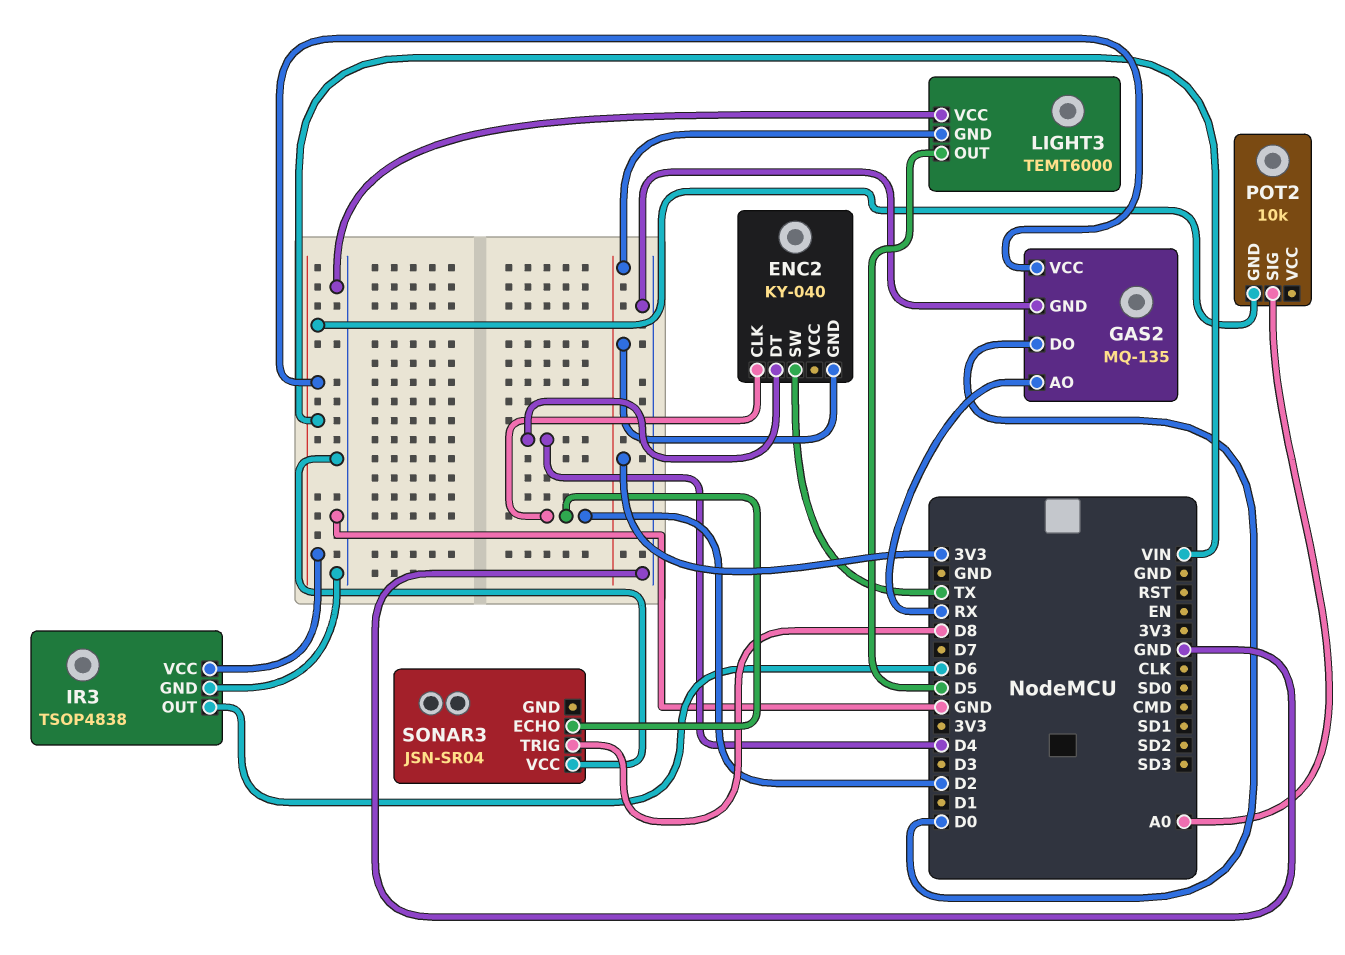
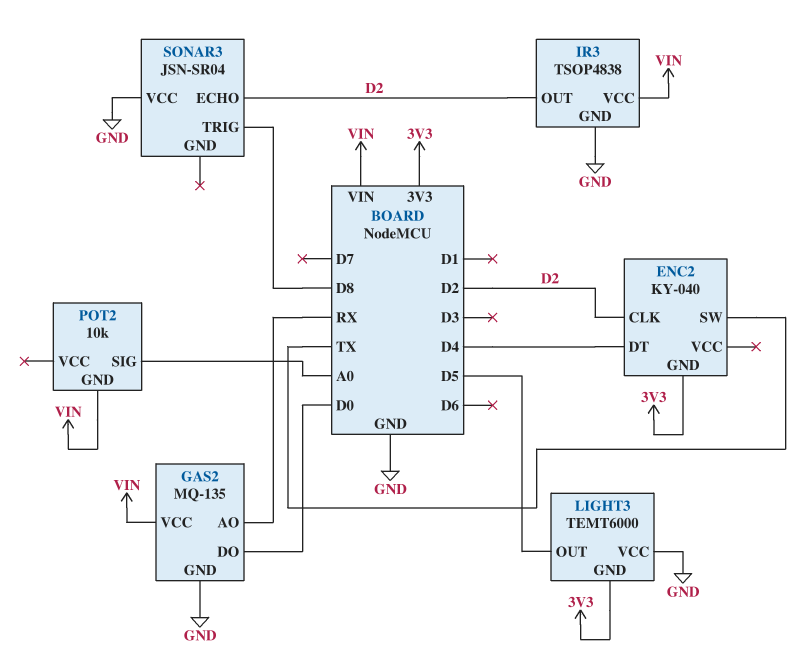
IR3 pin OUT: D6 -> D2

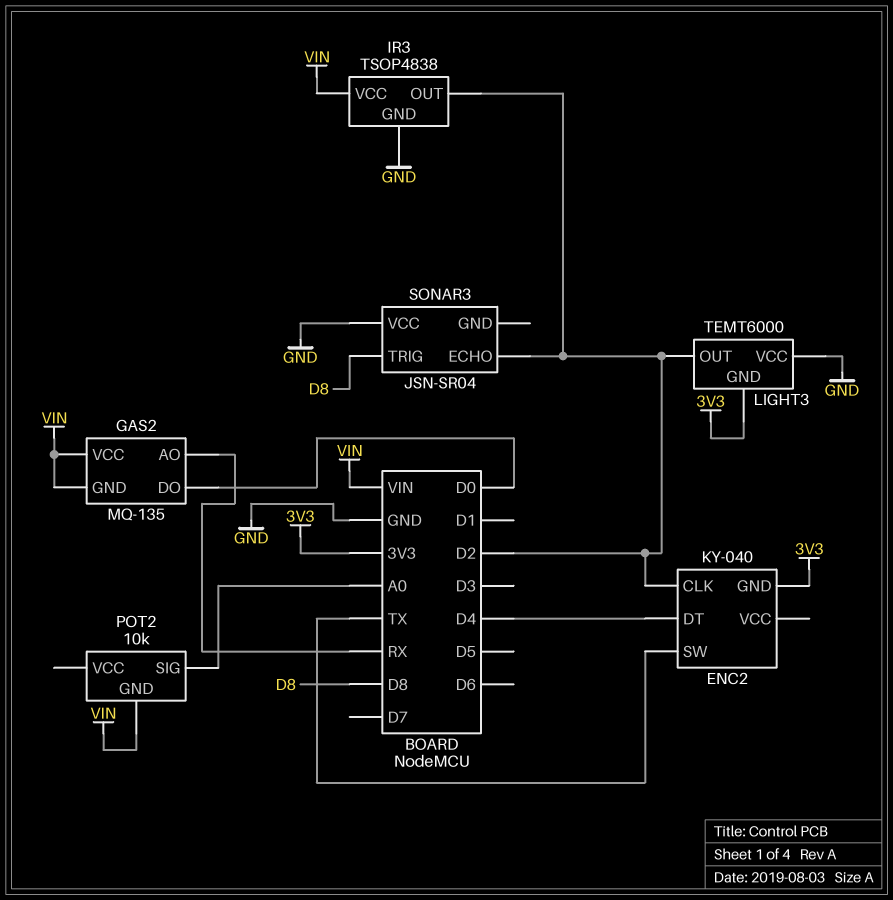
GAS2 pin GND: GND -> VIN
LIGHT3 pin OUT: D5 -> D2

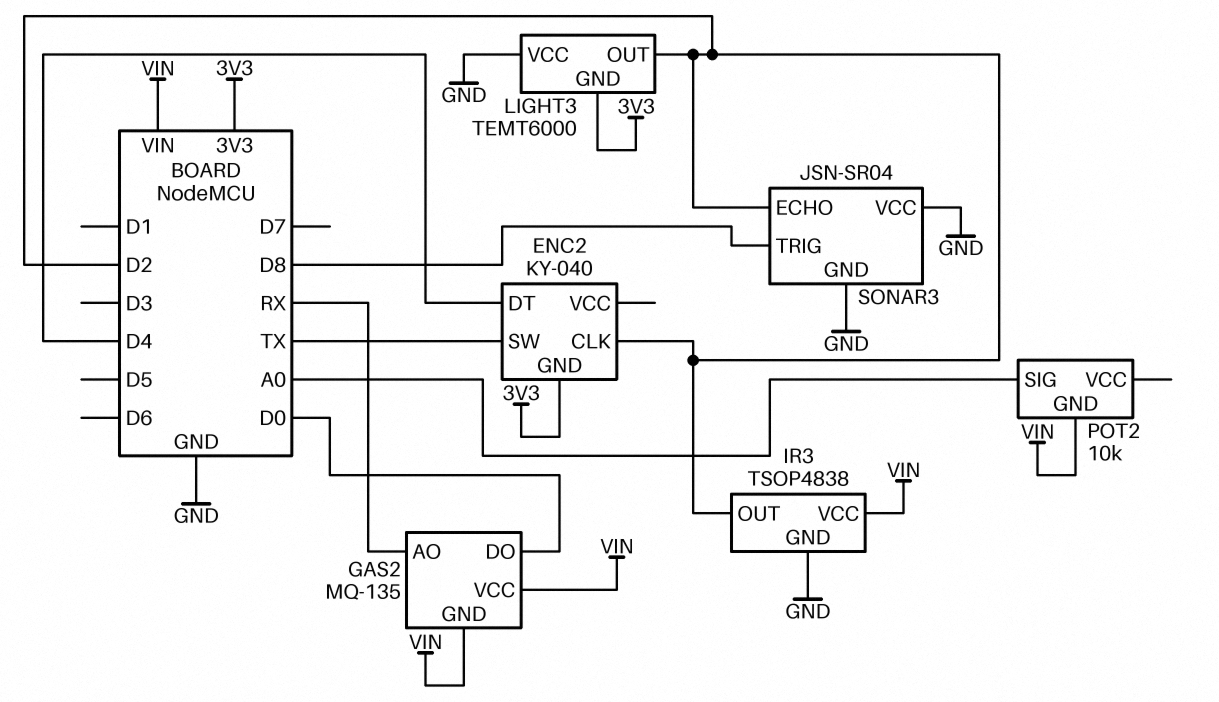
SONAR3 pin GND: none -> GND

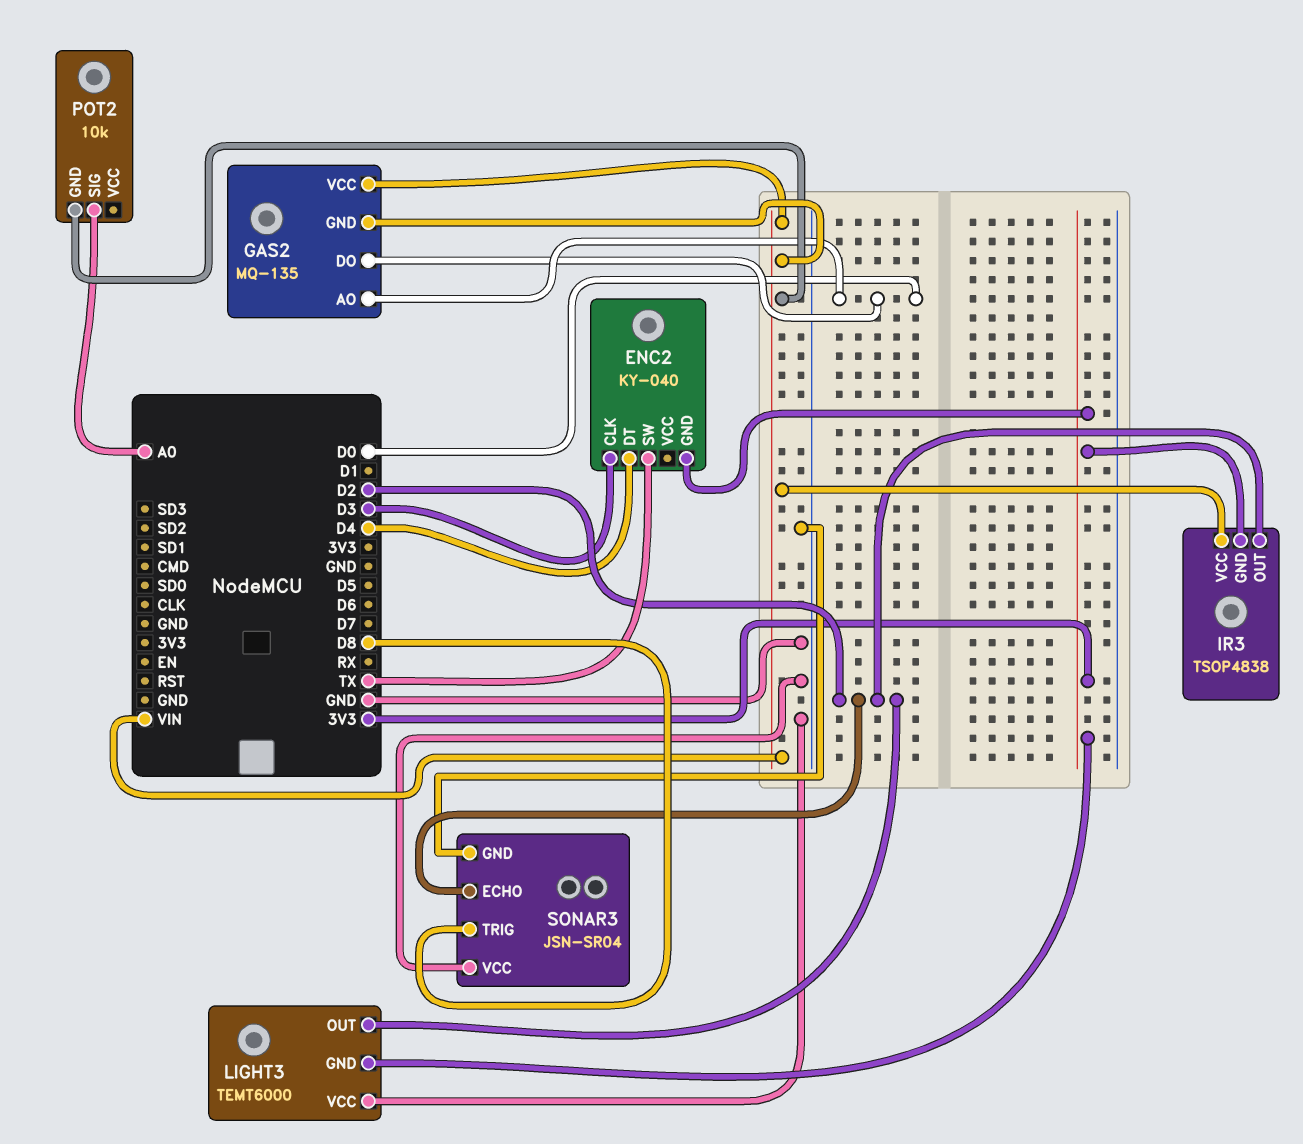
ENC2 pin CLK: D2 -> D3
GAS2 pin AO: RX -> D0
IR3 pin GND: GND -> 3V3

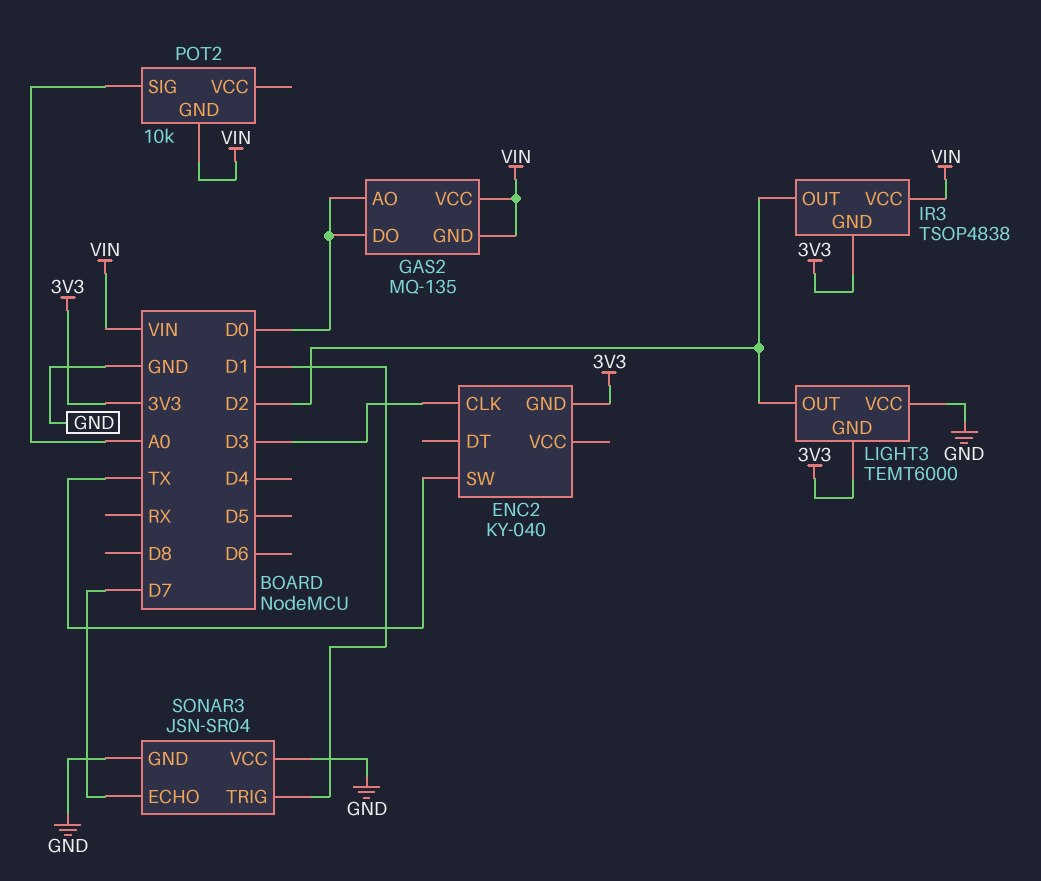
ENC2 pin DT: D4 -> none
SONAR3 pin ECHO: D2 -> D7
SONAR3 pin TRIG: D8 -> D1

